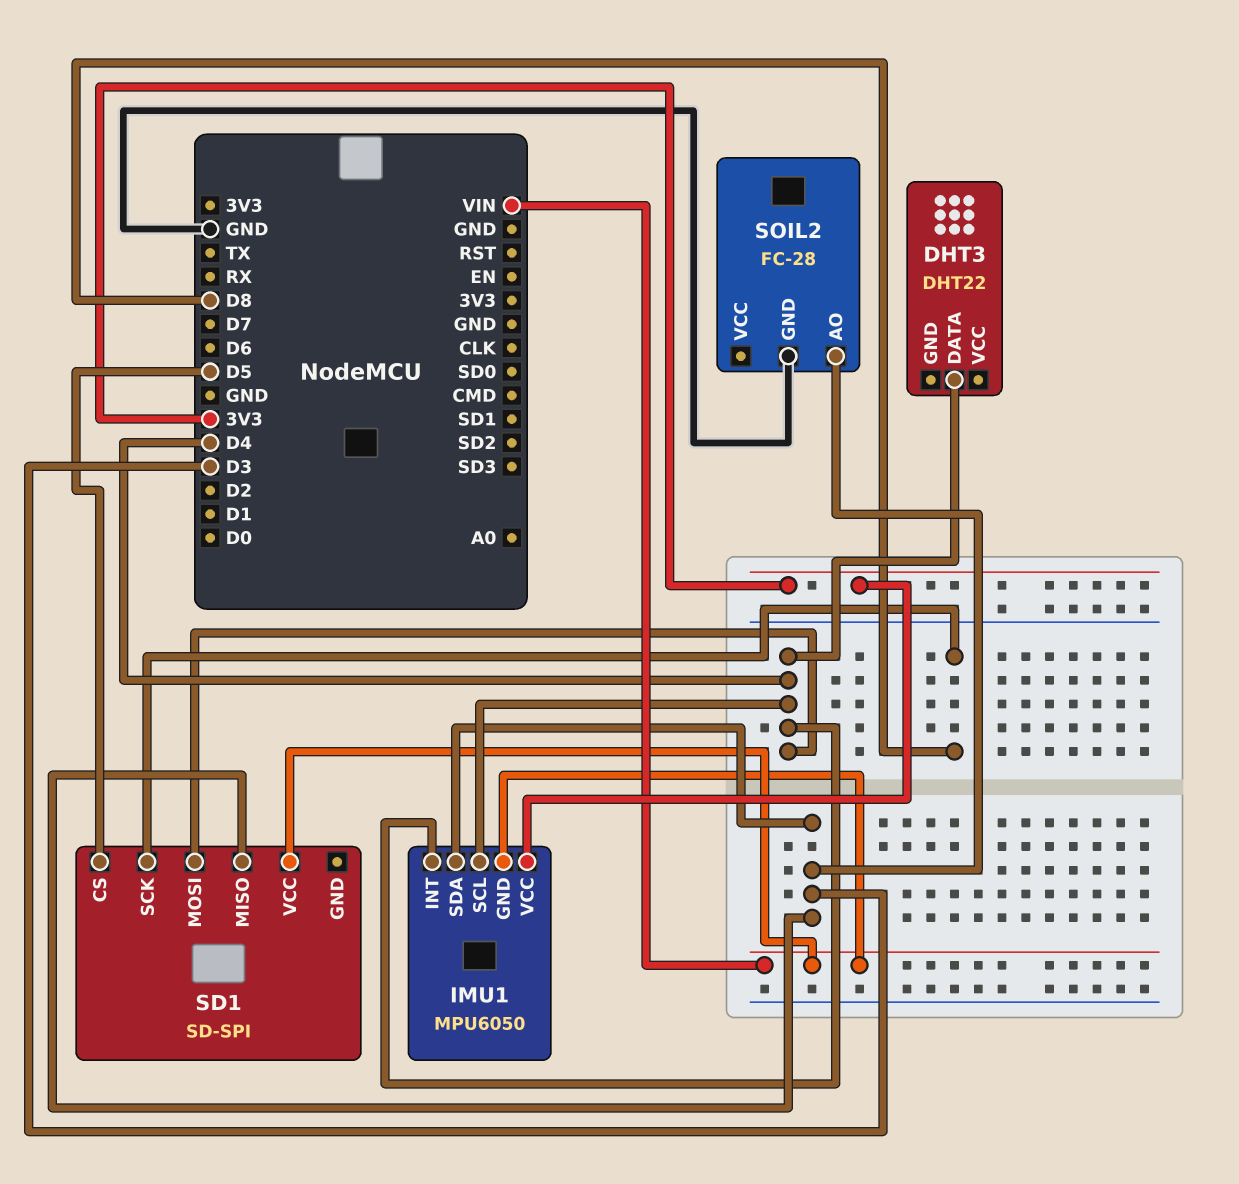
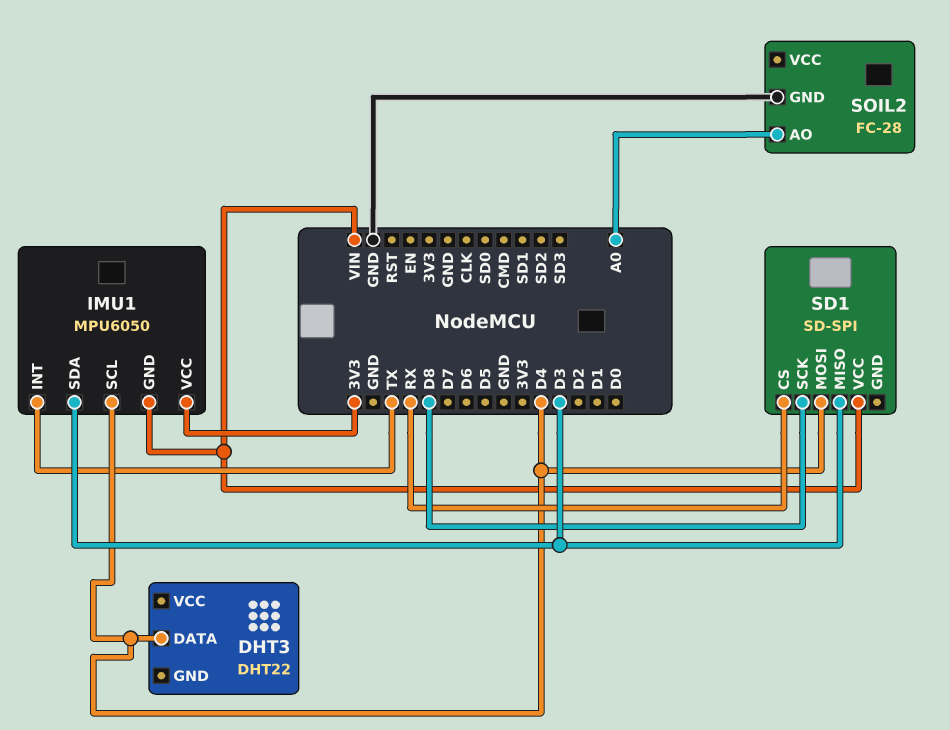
IMU1 pin INT: D4 -> TX
SD1 pin CS: D5 -> RX
SOIL2 pin AO: D3 -> A0

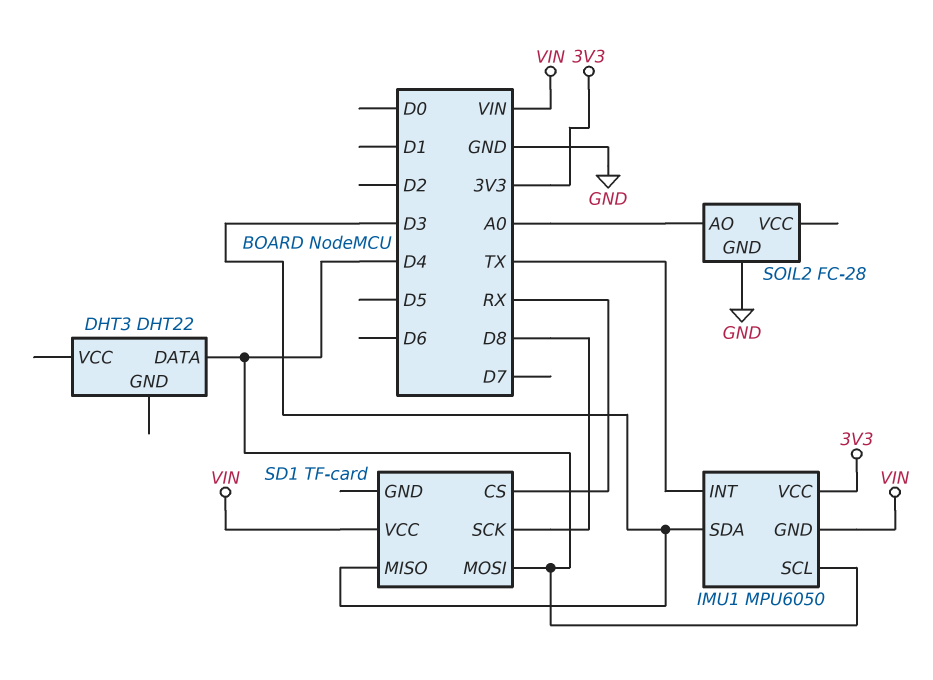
SD1: SD-SPI -> TF-card

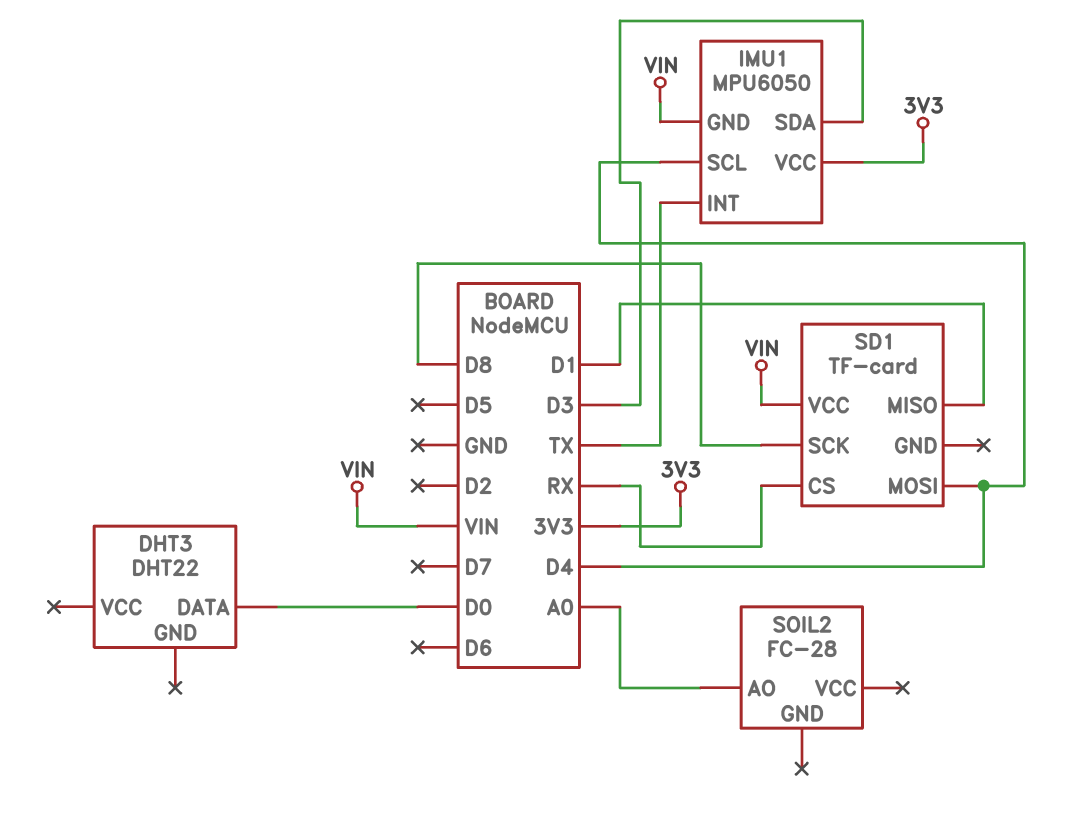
DHT3 pin DATA: D4 -> D0
SD1 pin MISO: D3 -> D1
SOIL2 pin GND: GND -> none

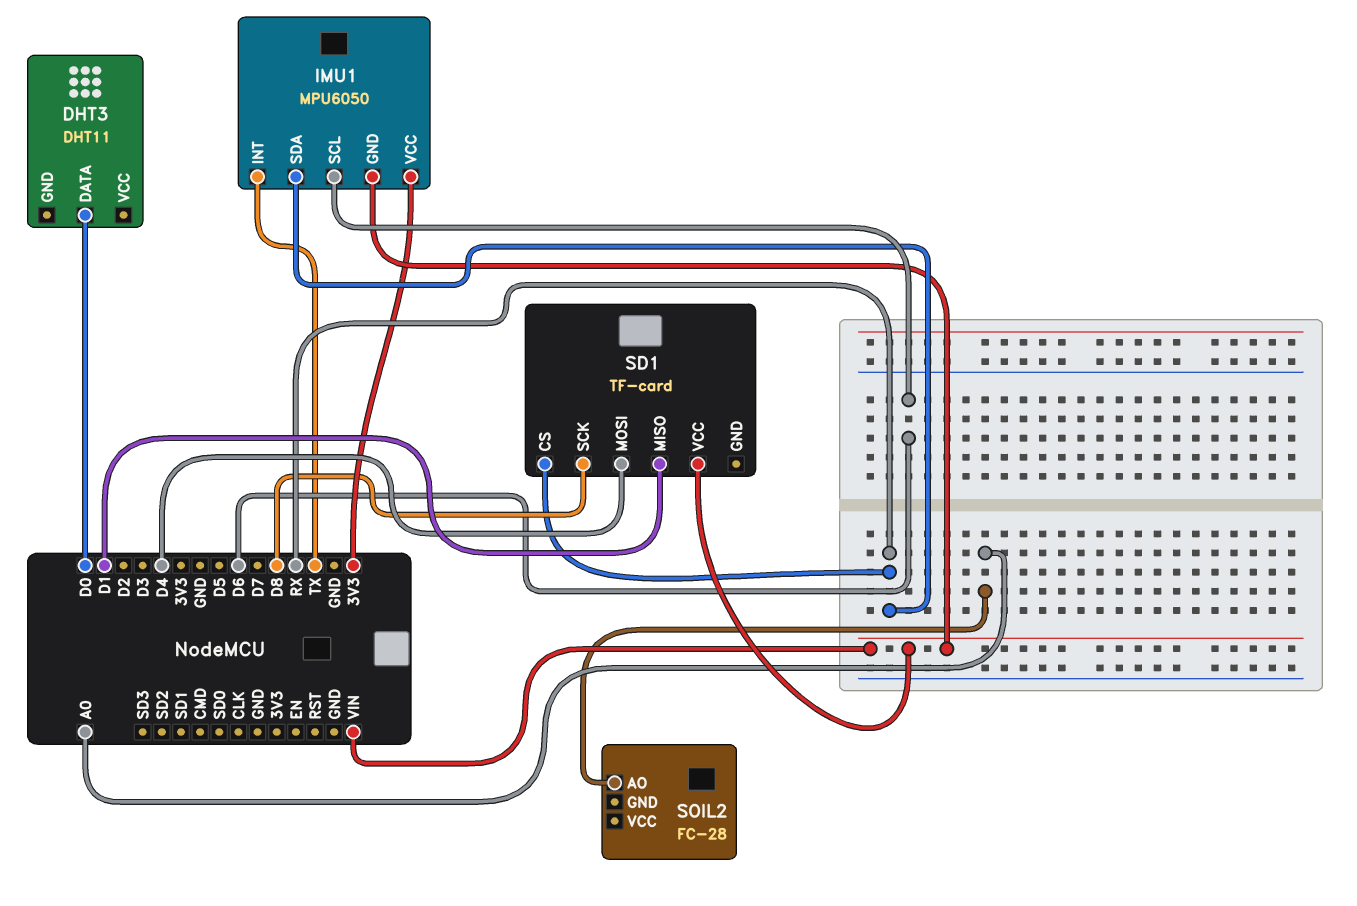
DHT3: DHT22 -> DHT11
IMU1 pin SCL: D4 -> D6
IMU1 pin SDA: D3 -> RX

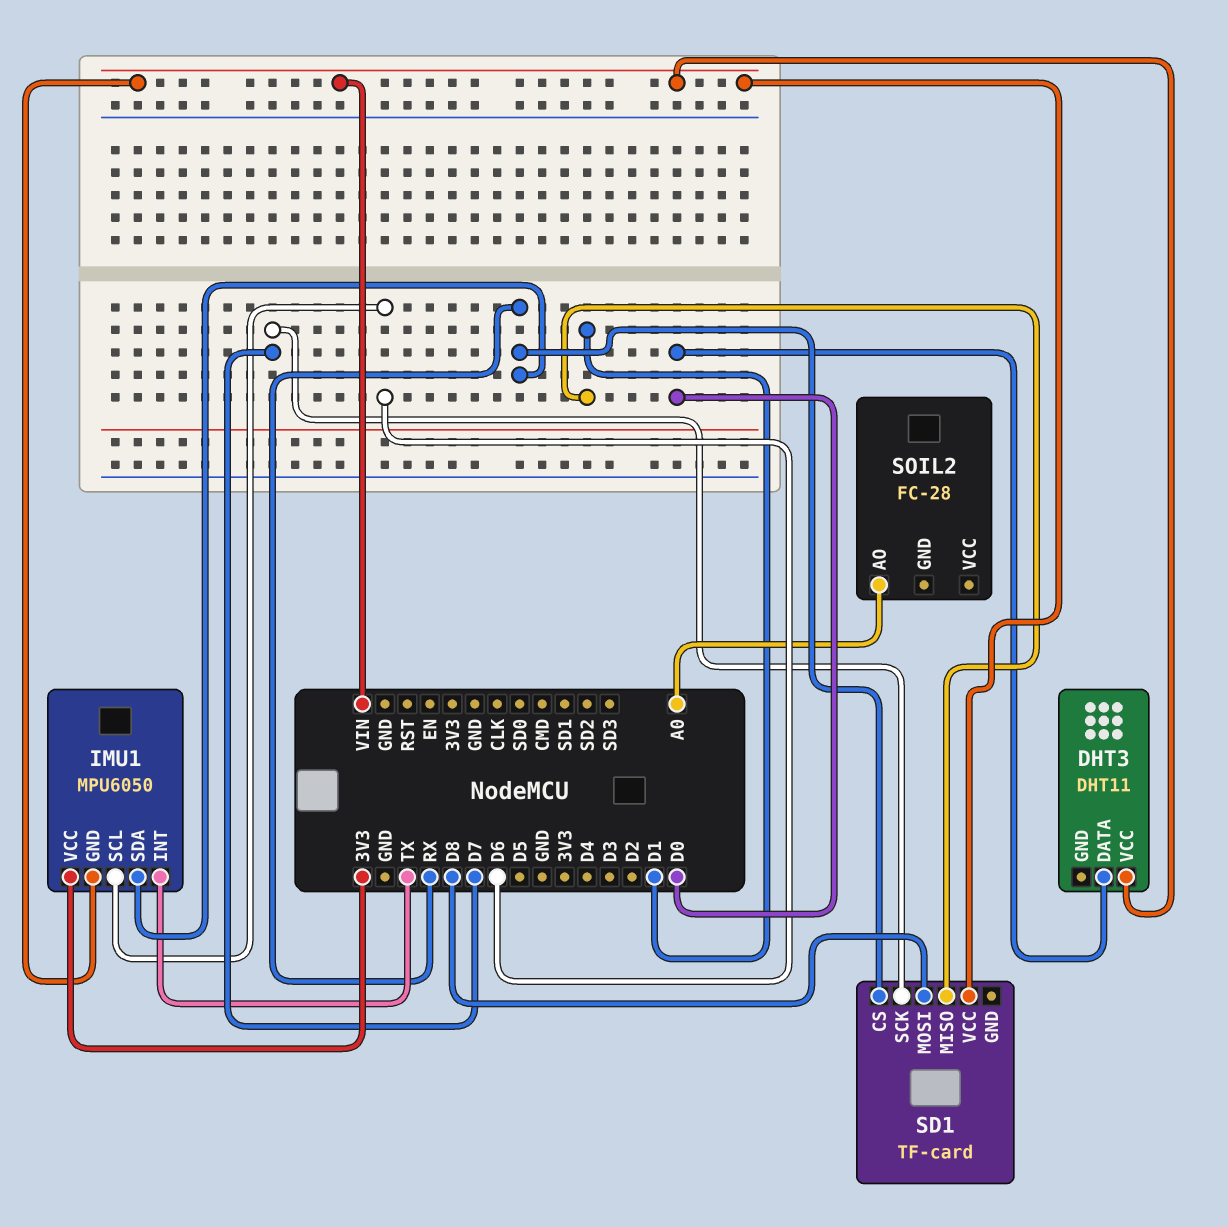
DHT3 pin VCC: none -> VIN
SD1 pin MOSI: D4 -> D8
SD1 pin SCK: D8 -> D7

